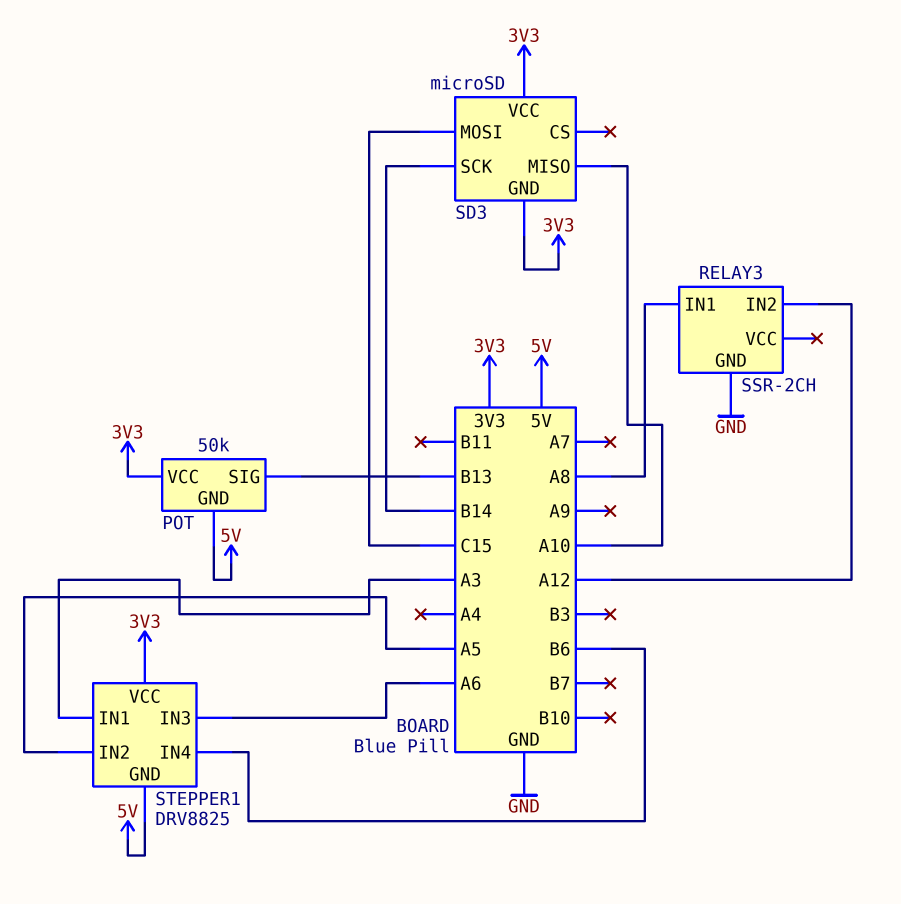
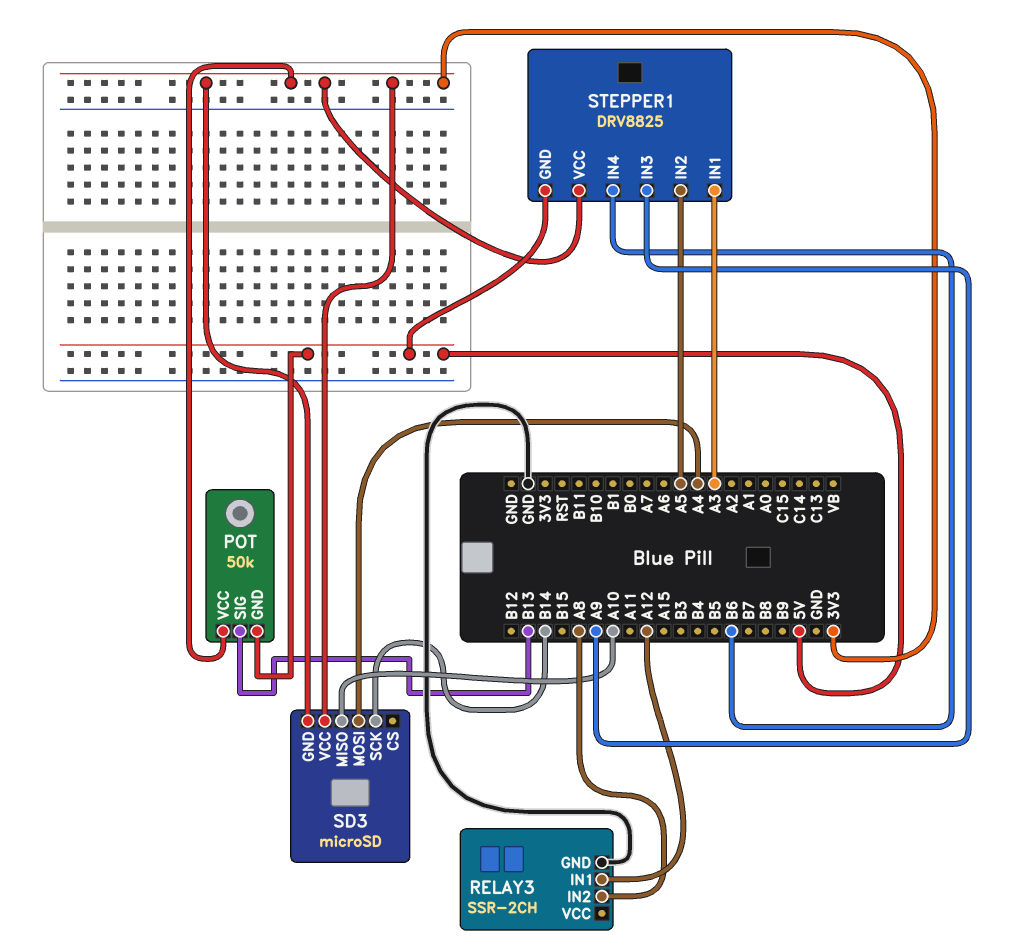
RELAY3 pin IN1: A8 -> A12
RELAY3 pin IN2: A12 -> A8
SD3 pin MOSI: C15 -> A4
STEPPER1 pin IN3: A6 -> A9

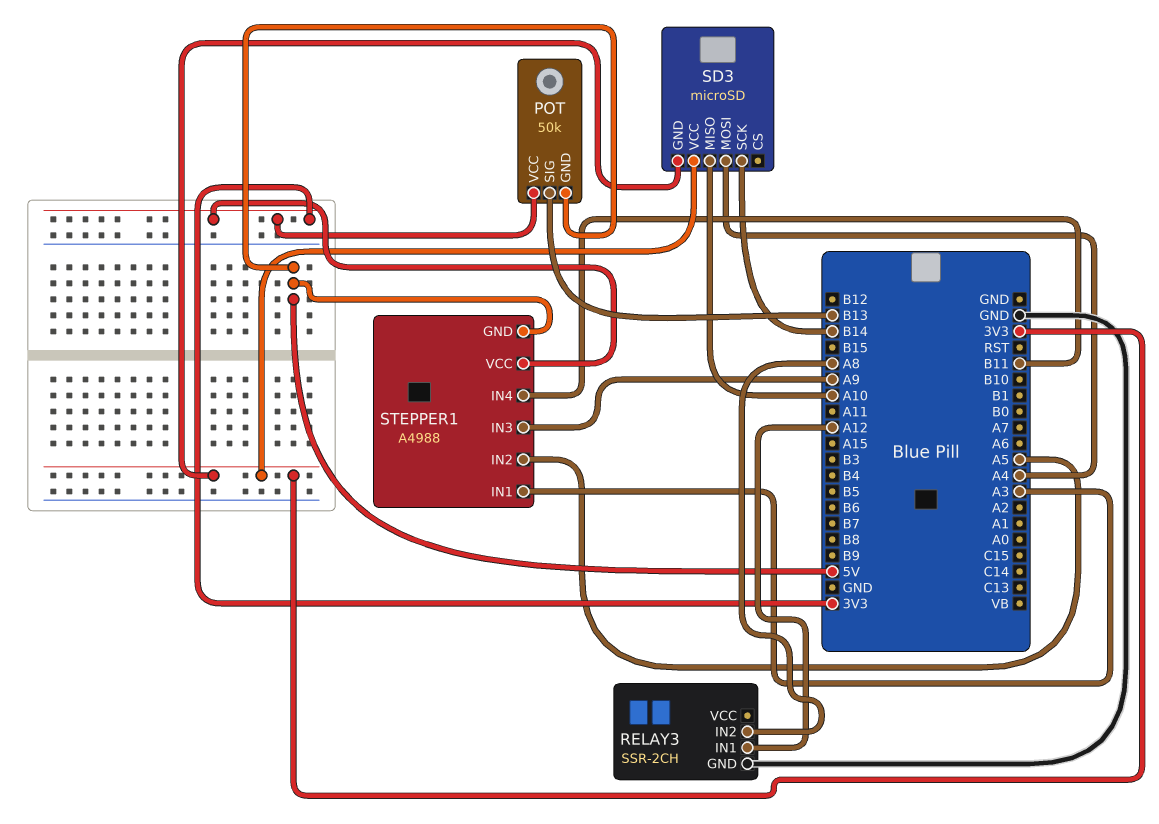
STEPPER1: DRV8825 -> A4988
STEPPER1 pin IN4: B6 -> B11

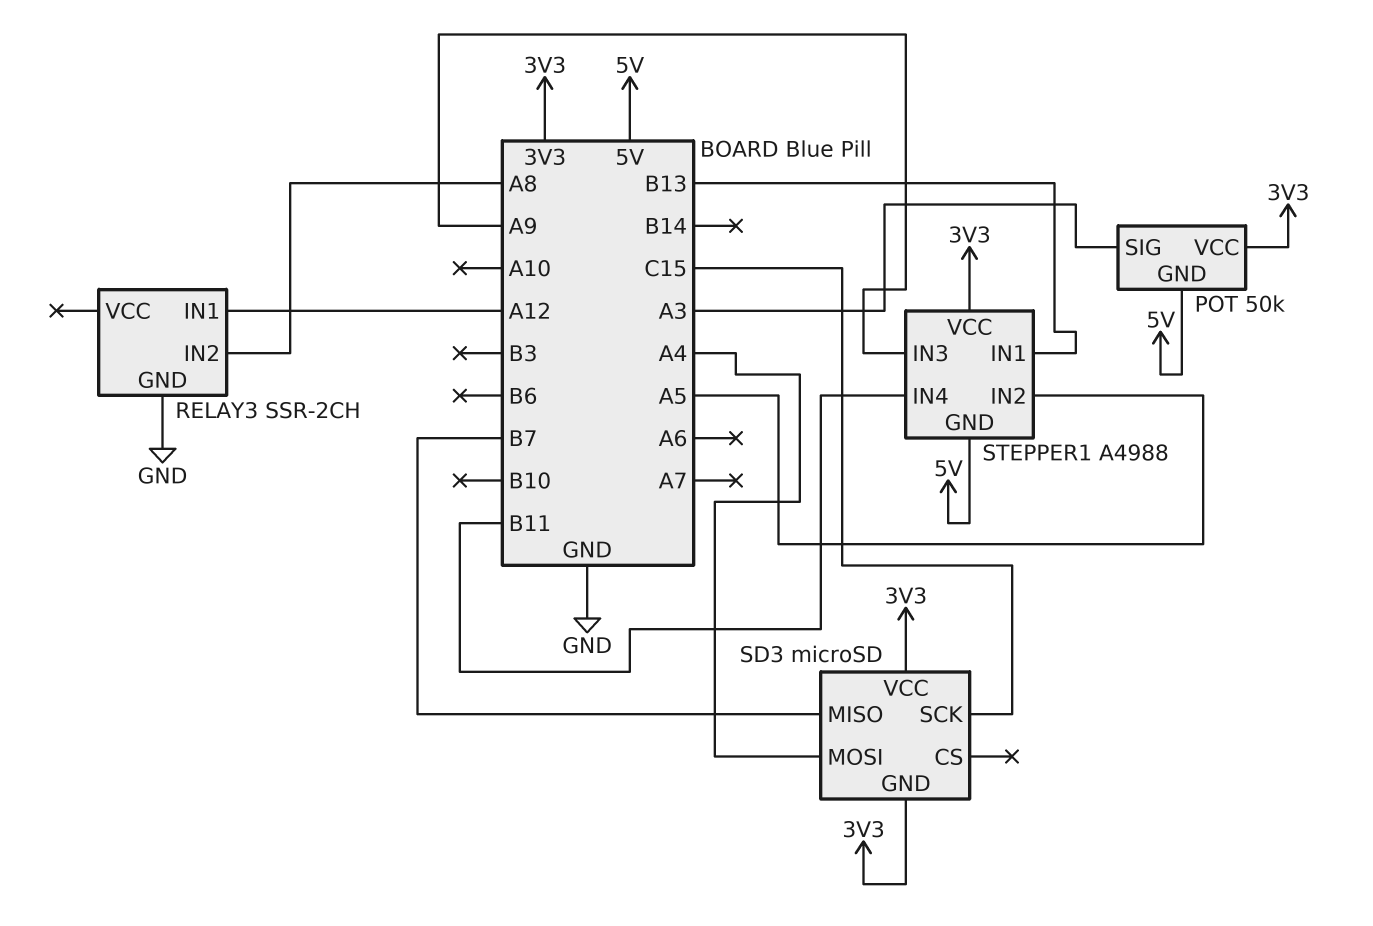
POT pin SIG: B13 -> A3
SD3 pin MISO: A10 -> B7
SD3 pin SCK: B14 -> C15
STEPPER1 pin IN1: A3 -> B13

